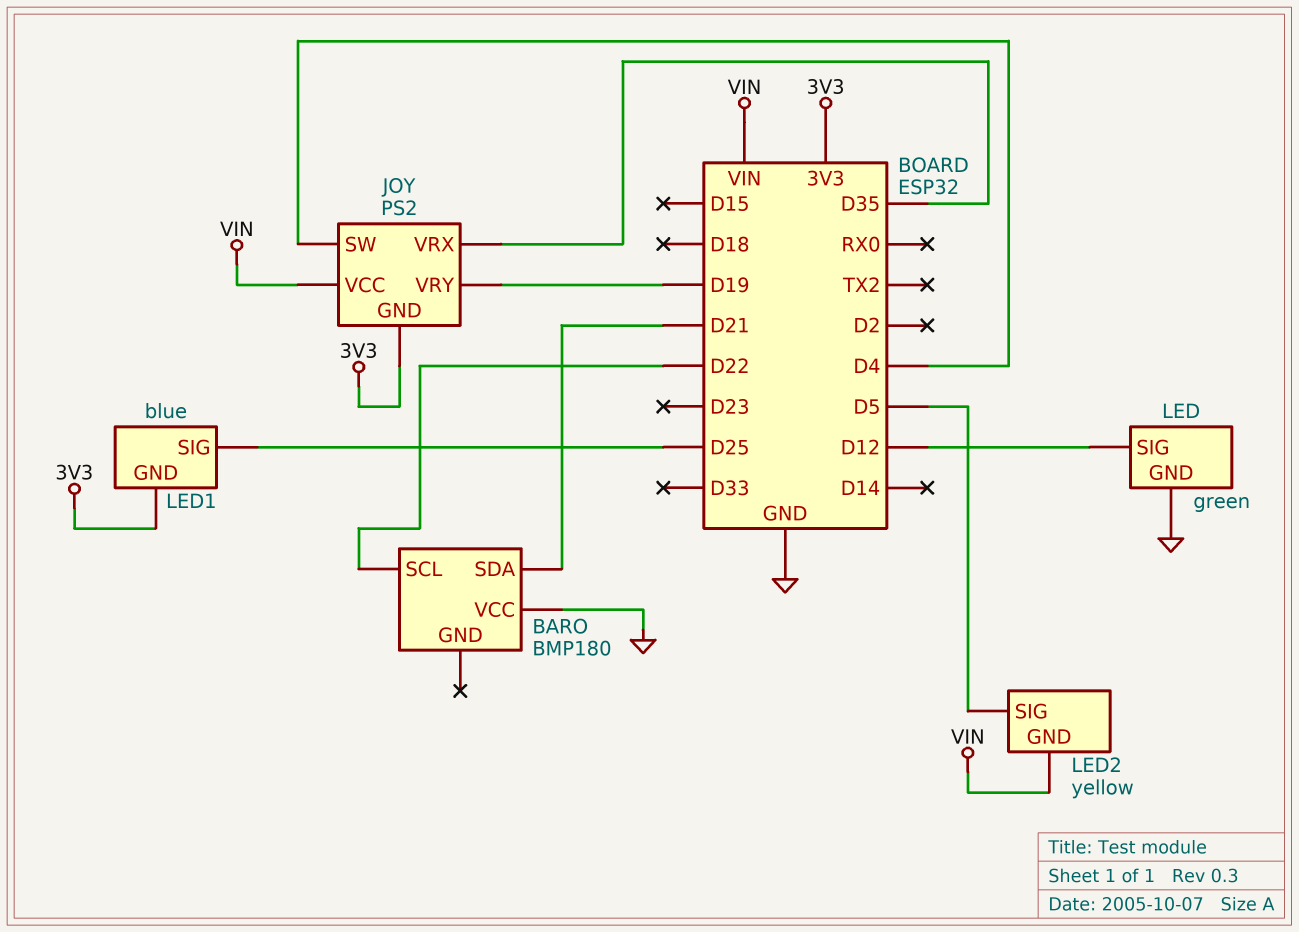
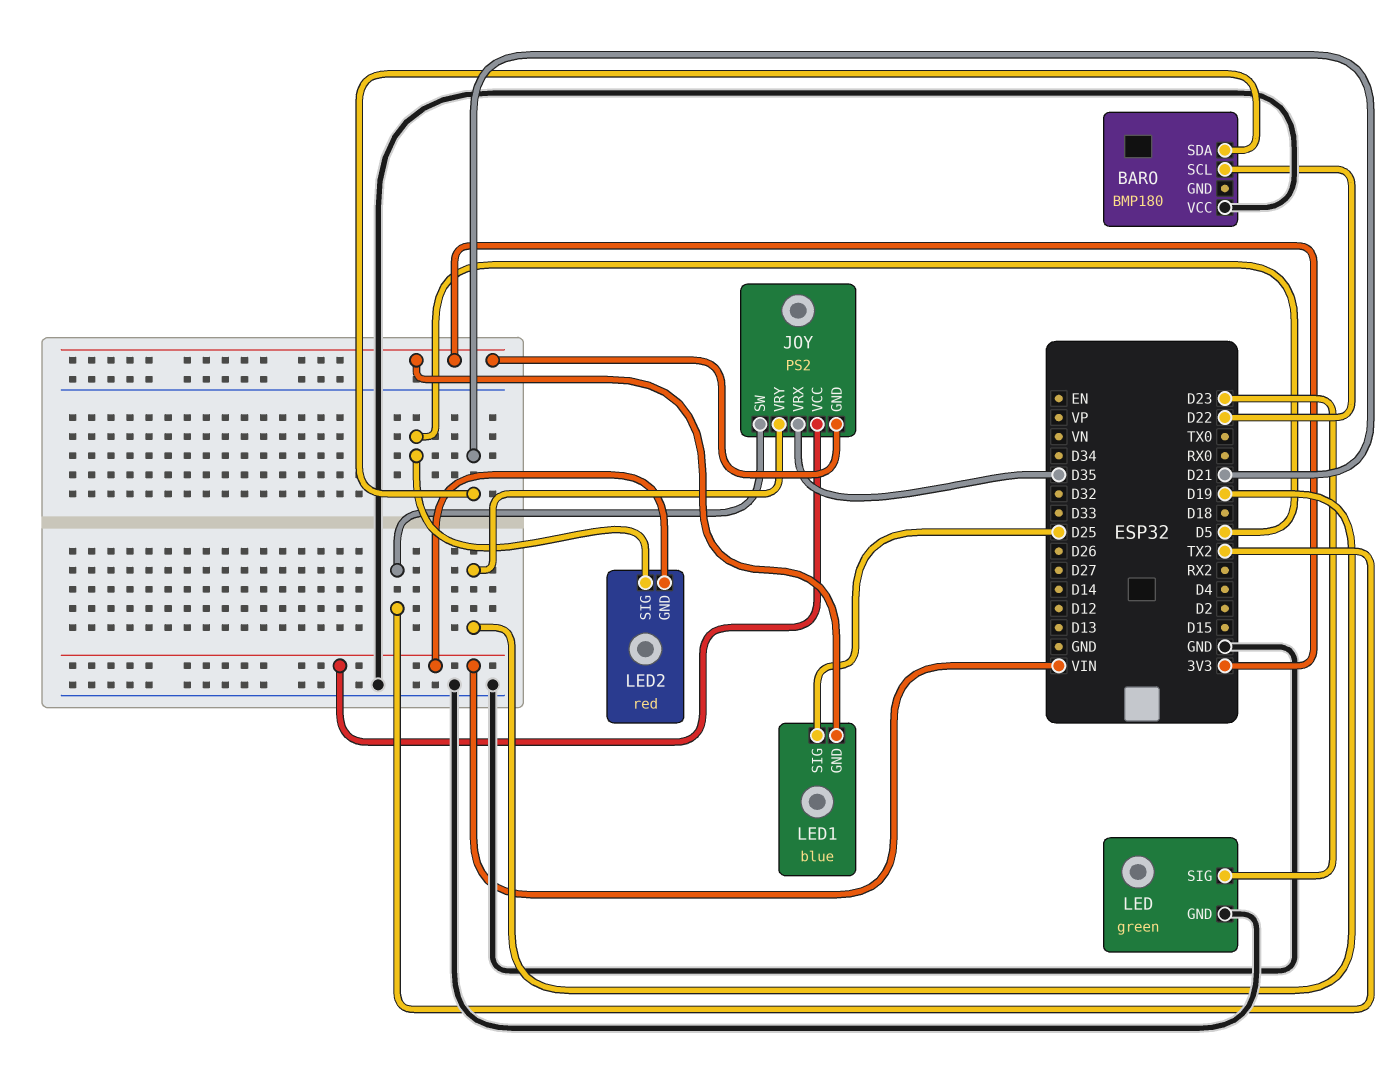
JOY pin SW: D4 -> TX2
LED pin SIG: D12 -> D23
LED2: yellow -> red

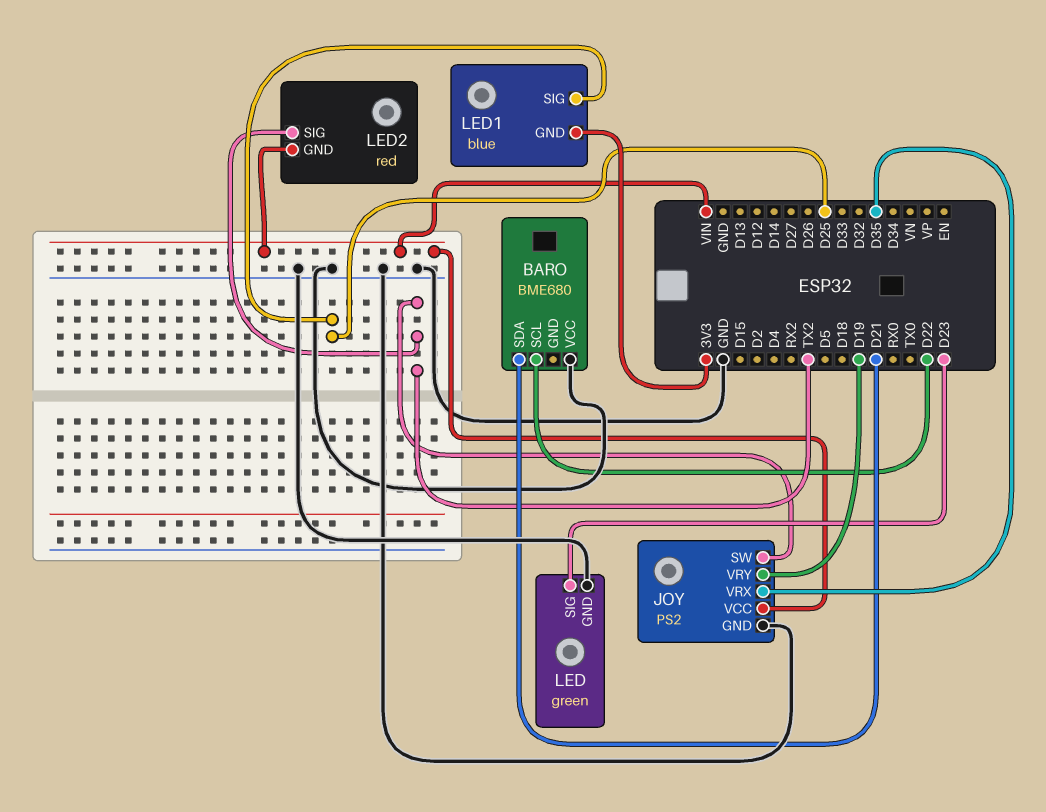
BARO: BMP180 -> BME680
JOY pin GND: 3V3 -> GND
LED2 pin SIG: D5 -> TX2

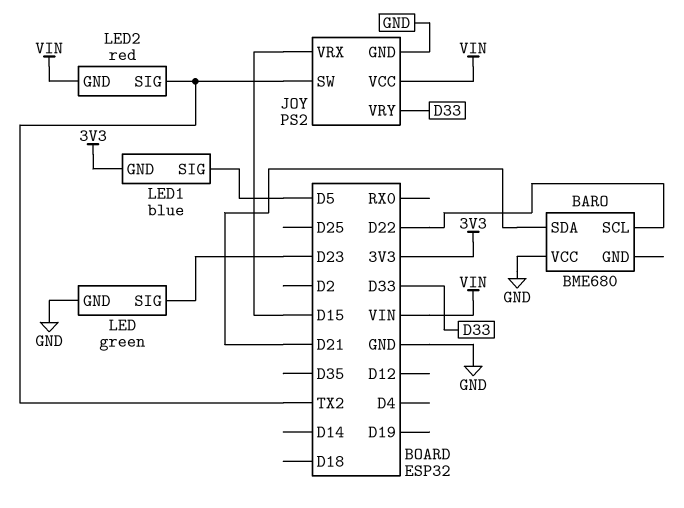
JOY pin VRX: D35 -> D15
JOY pin VRY: D19 -> D33
LED1 pin SIG: D25 -> D5

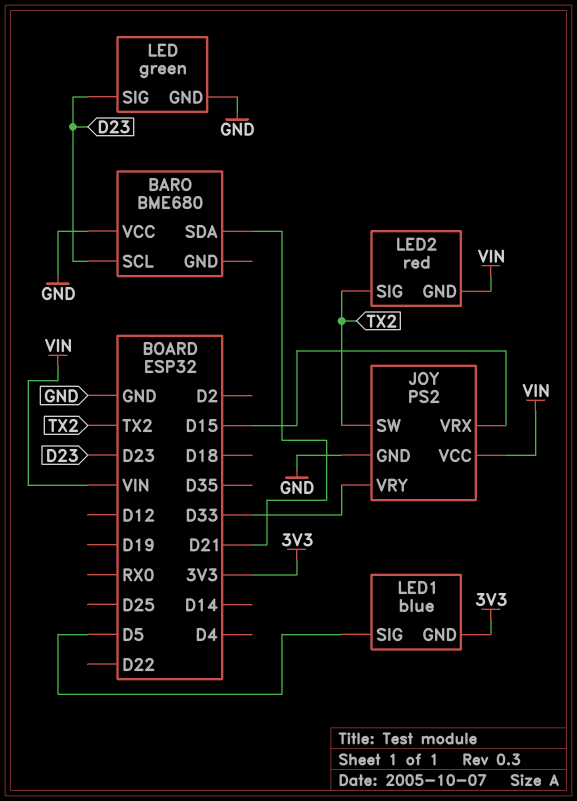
BARO pin SCL: D22 -> D23

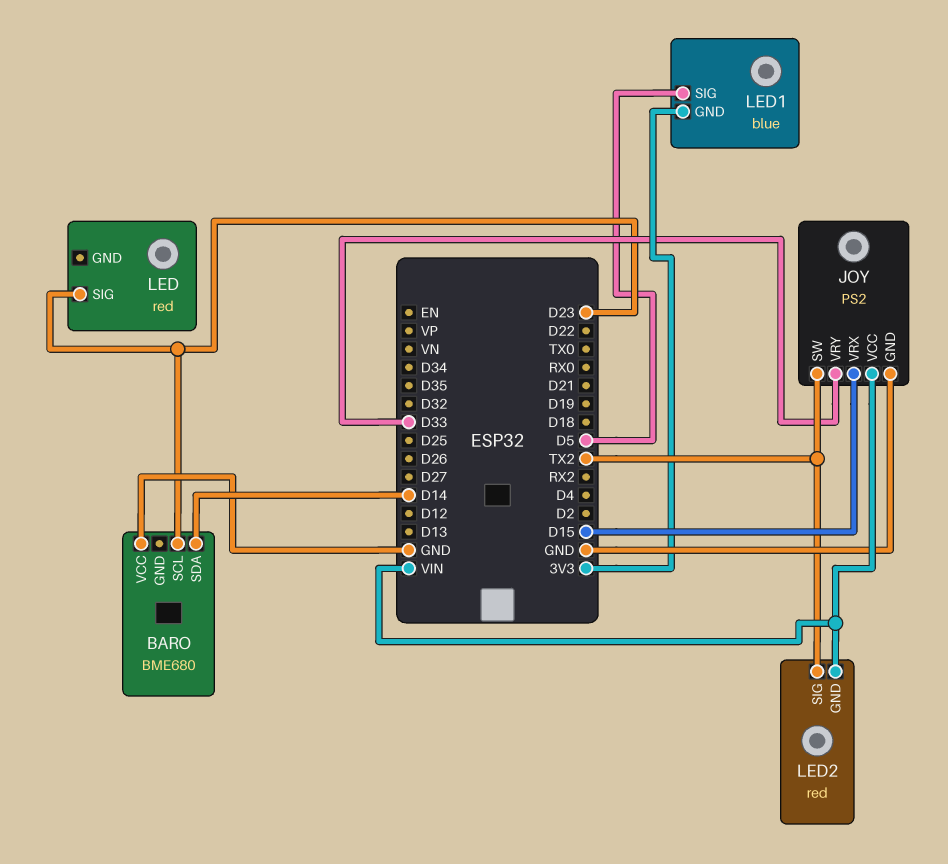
BARO pin SDA: D21 -> D14
LED: green -> red
LED pin GND: GND -> none

